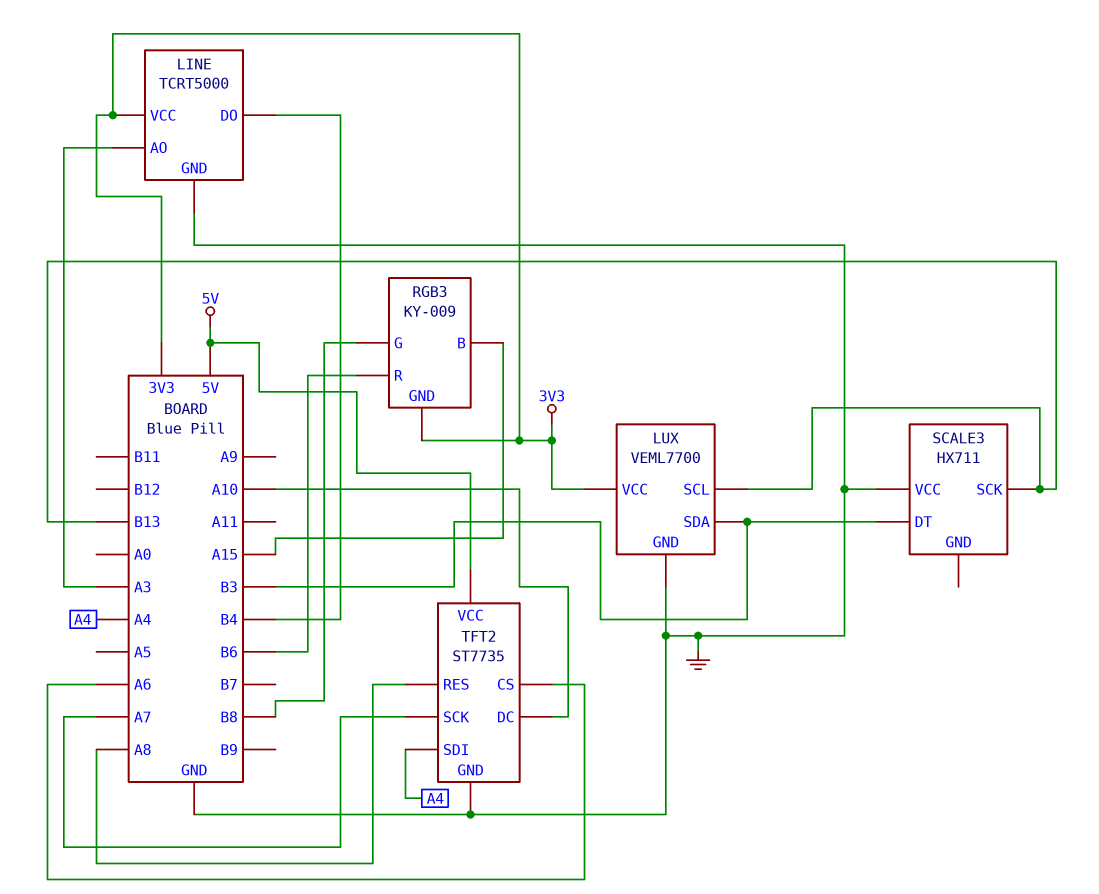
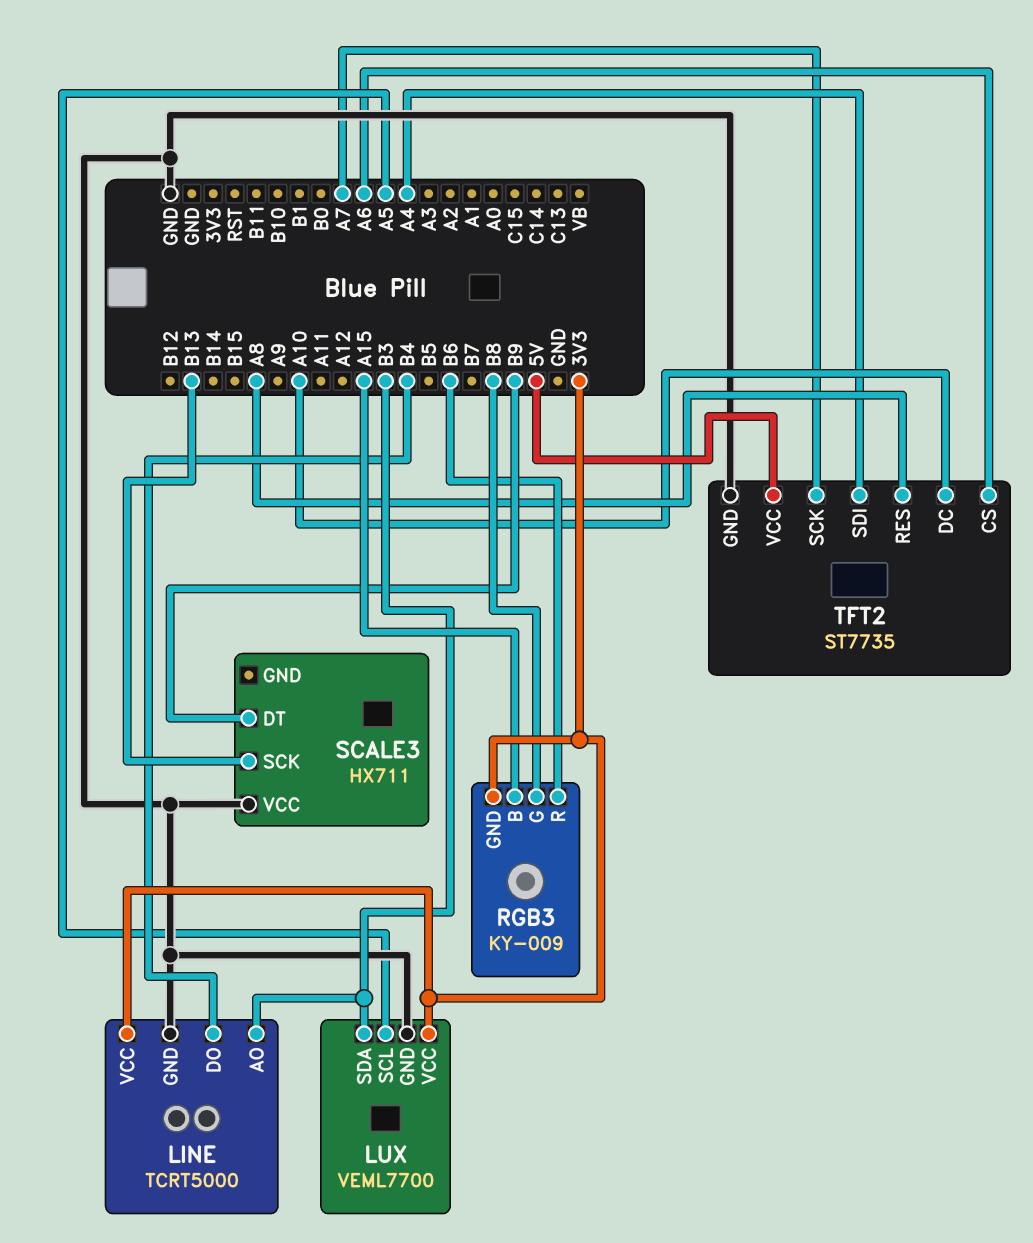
LINE pin AO: A3 -> B3
LUX pin SCL: B13 -> A5
SCALE3 pin DT: B3 -> B9

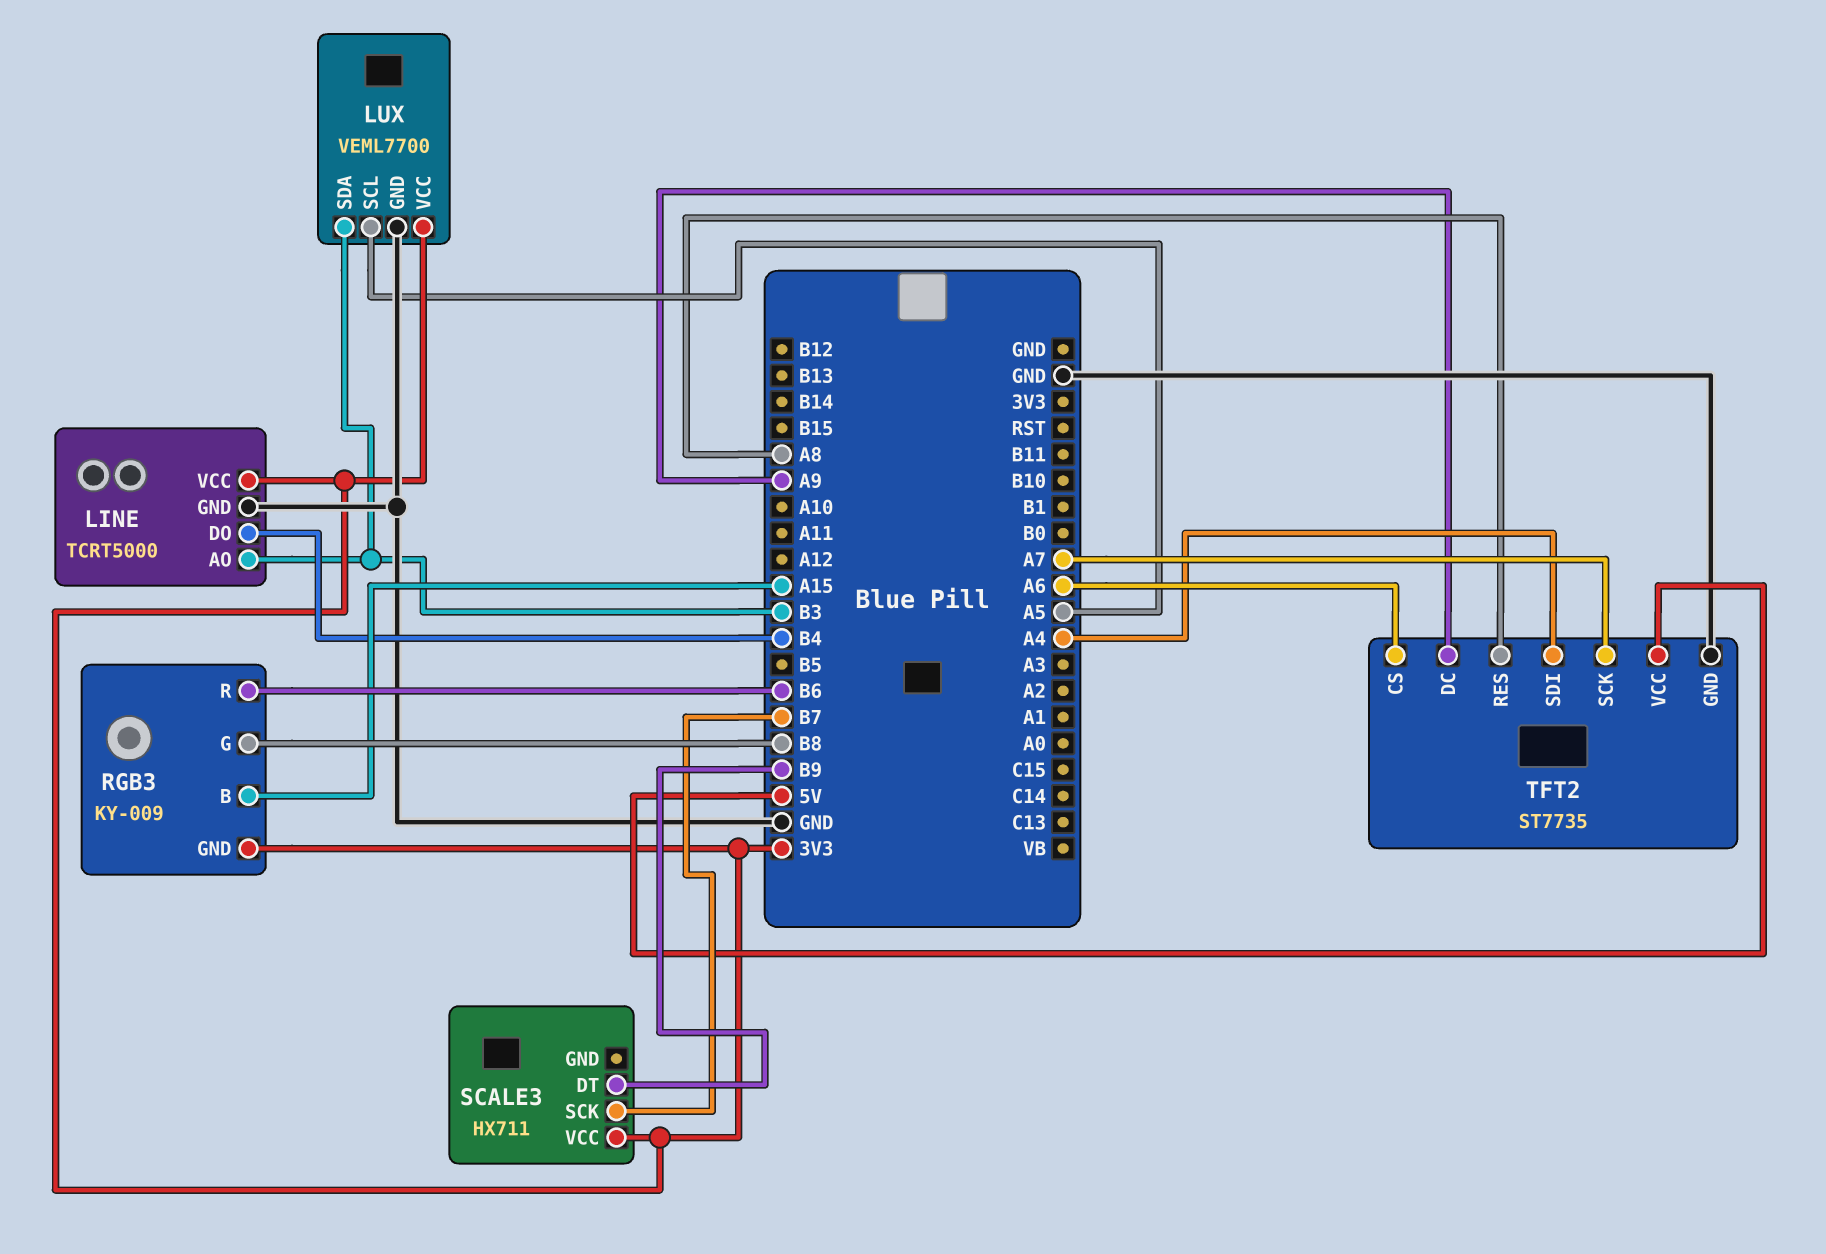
SCALE3 pin SCK: B13 -> B7
SCALE3 pin VCC: GND -> 3V3
TFT2 pin DC: A10 -> A9

